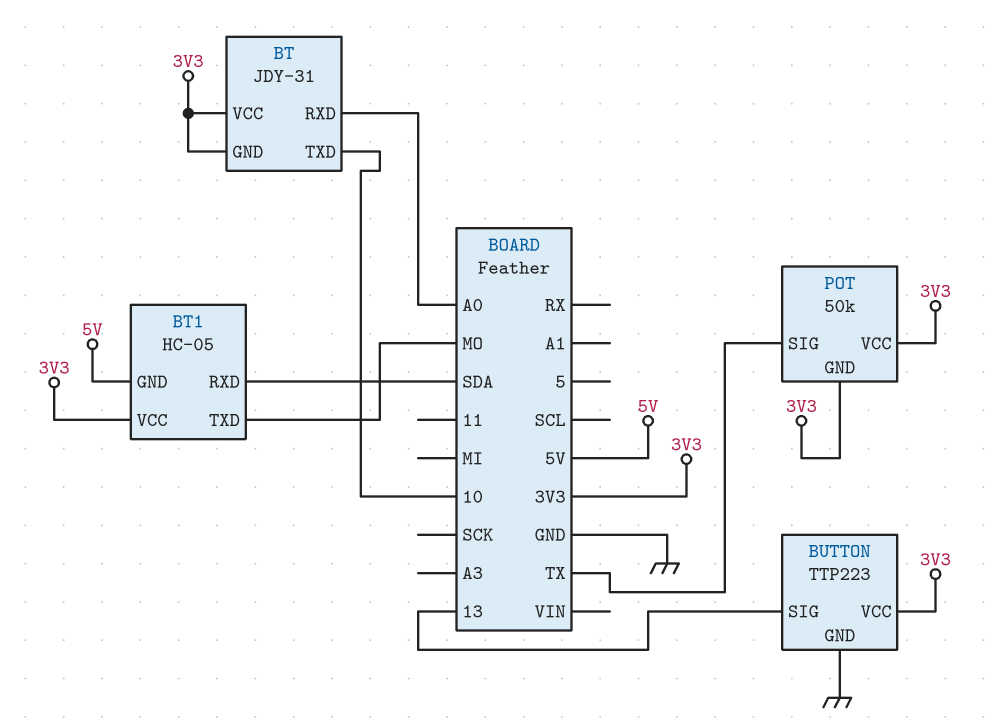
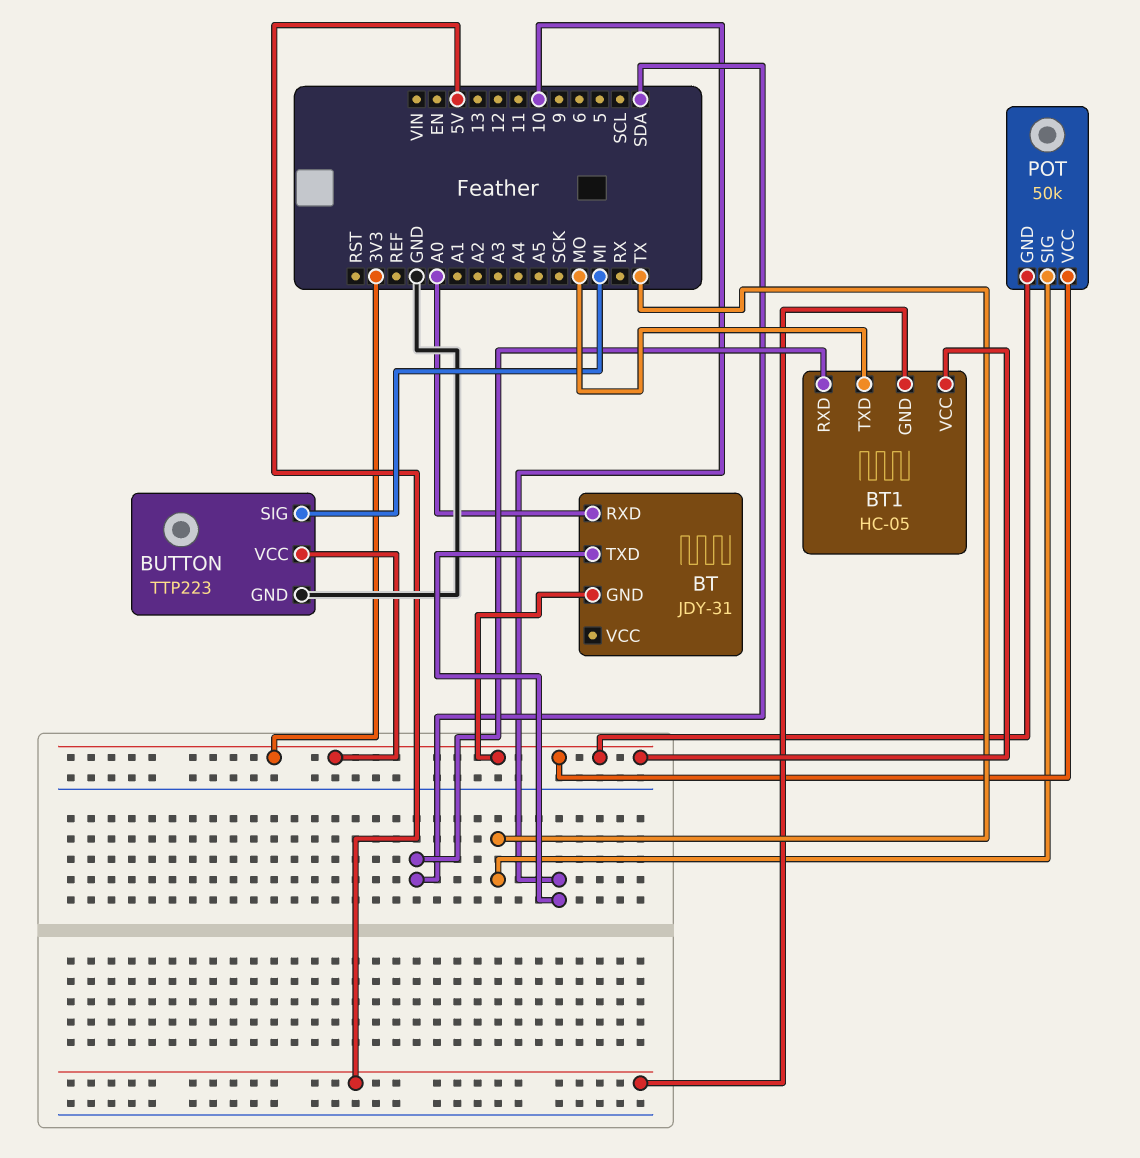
BT pin VCC: 3V3 -> none
BUTTON pin SIG: 13 -> MI

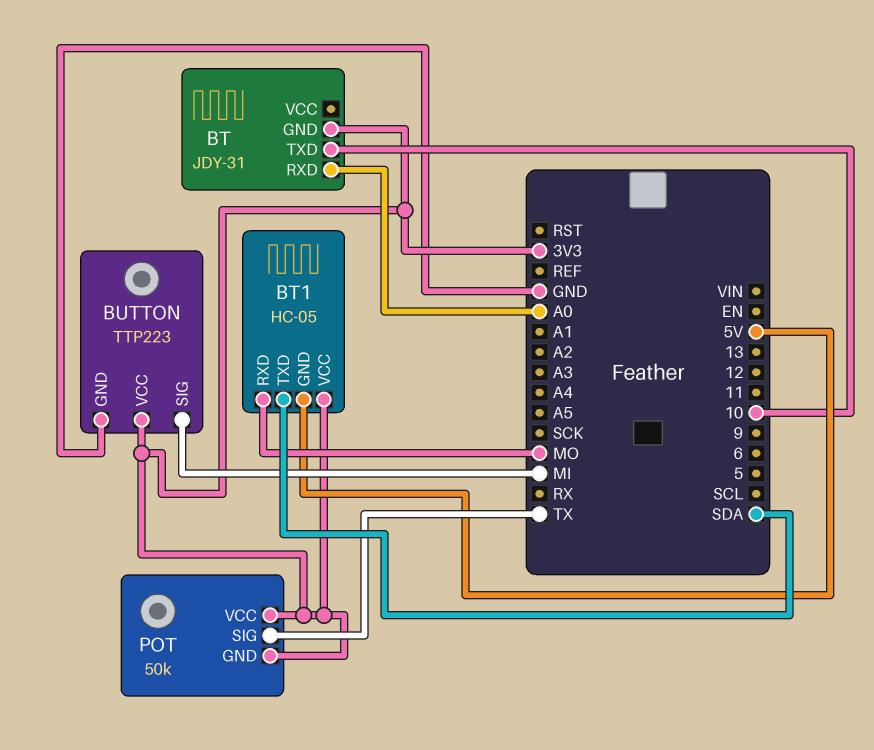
BT1 pin RXD: SDA -> MO
BT1 pin TXD: MO -> SDA

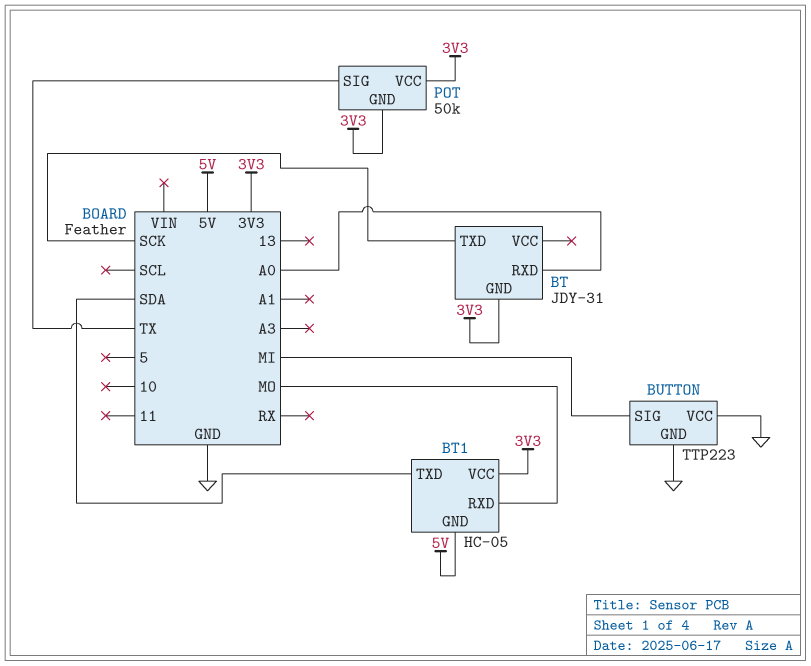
BT pin TXD: 10 -> SCK
BUTTON pin VCC: 3V3 -> GND

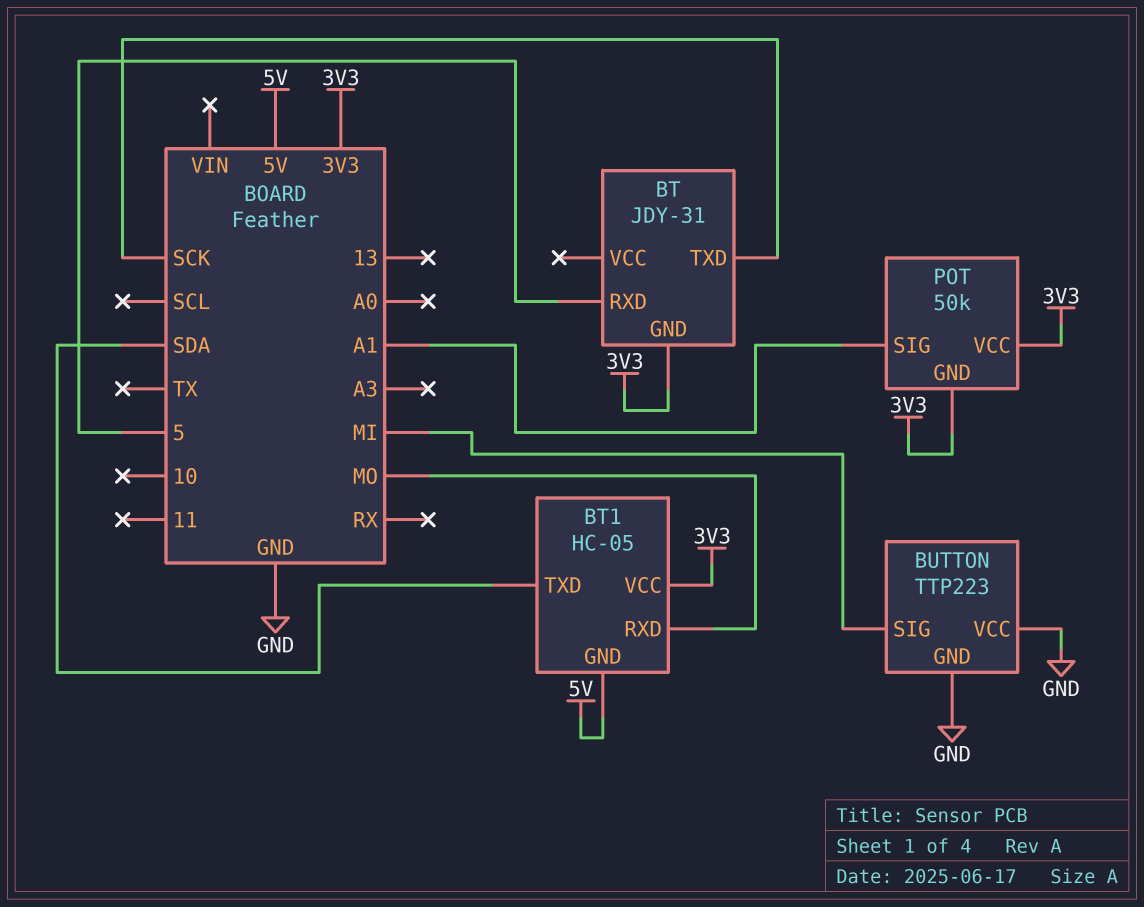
BT pin RXD: A0 -> 5
POT pin SIG: TX -> A1

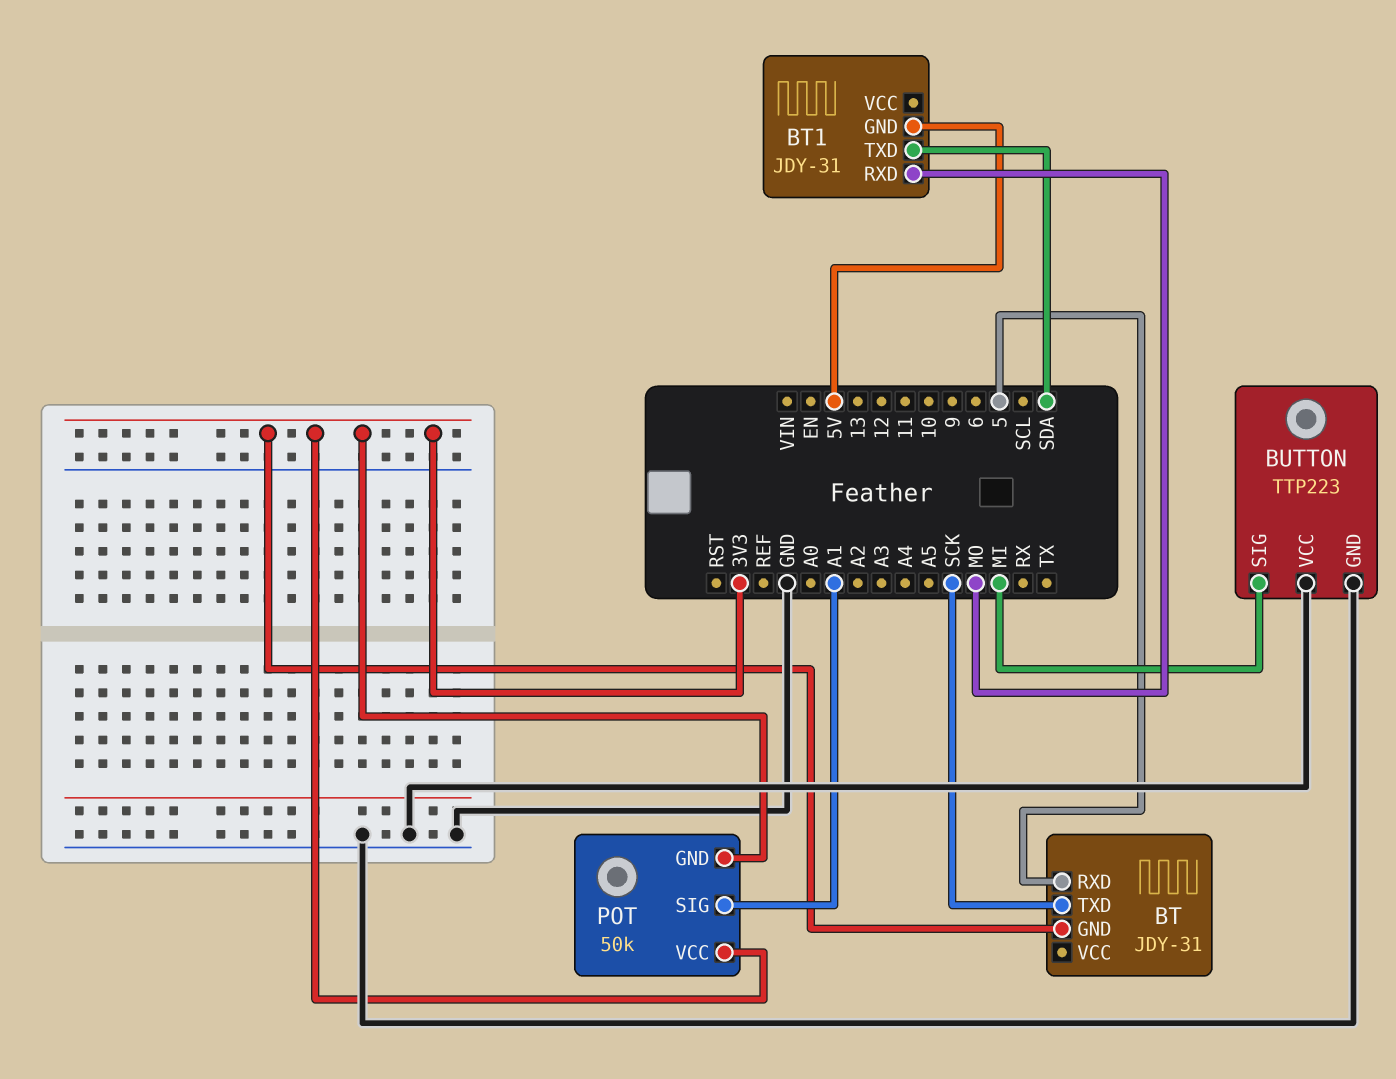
BT1: HC-05 -> JDY-31
BT1 pin VCC: 3V3 -> none

